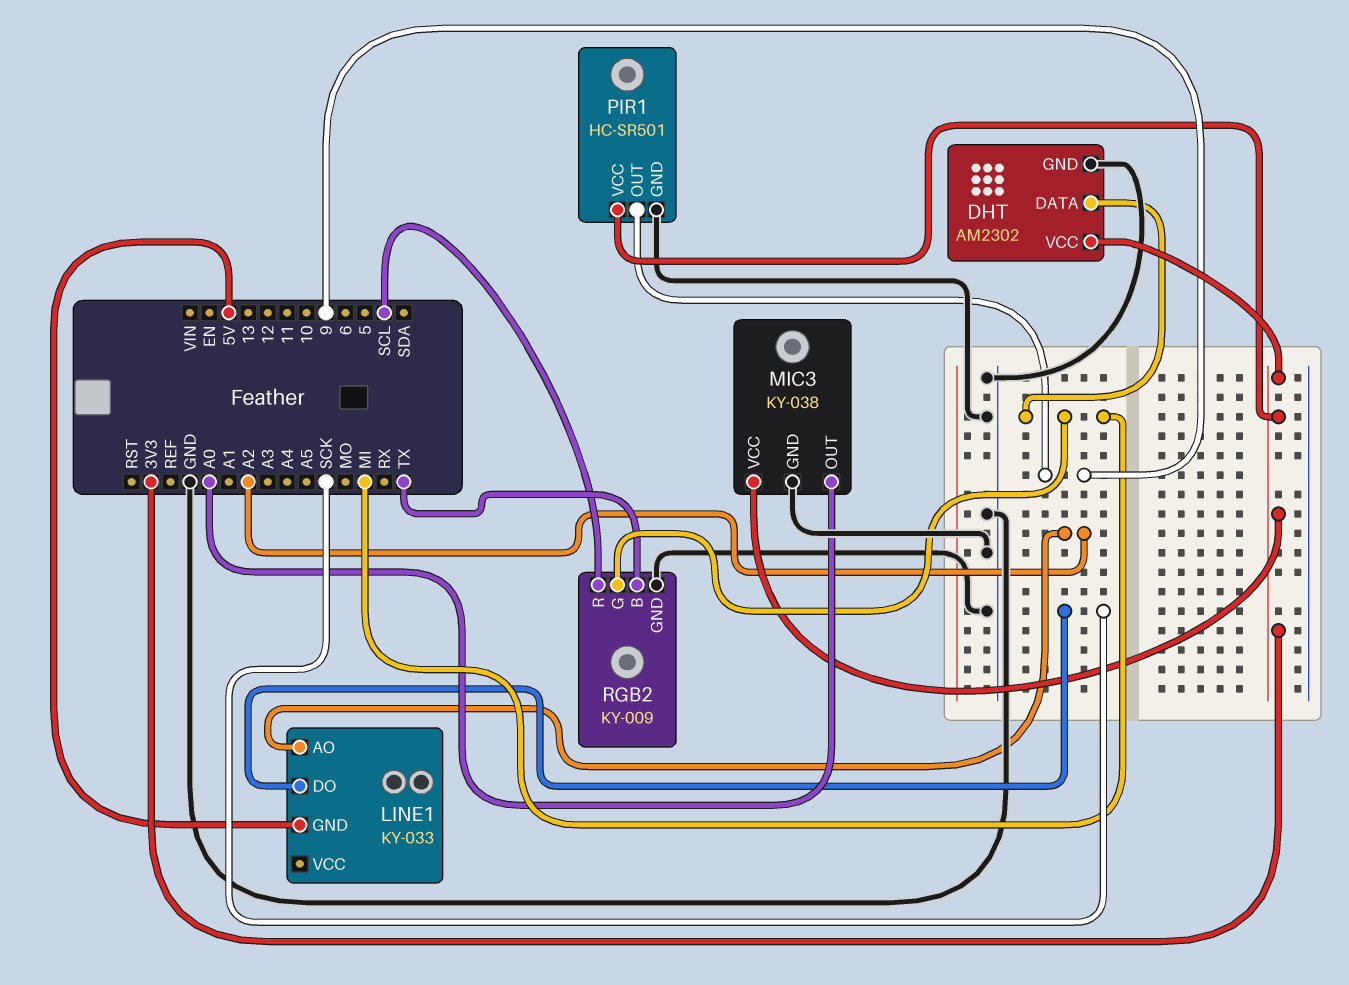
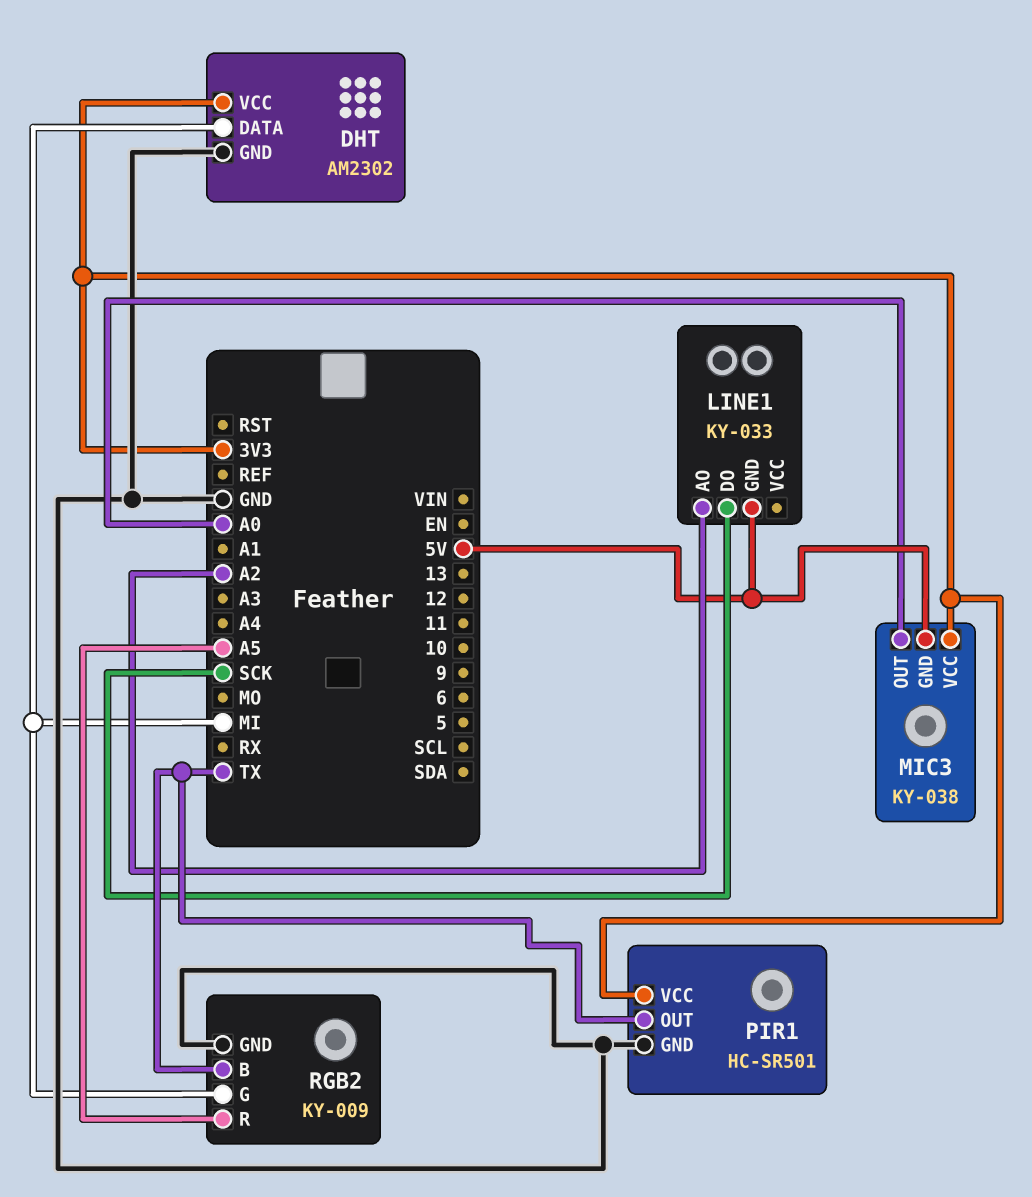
MIC3 pin GND: GND -> 5V
PIR1 pin OUT: 9 -> TX
RGB2 pin R: SCL -> A5

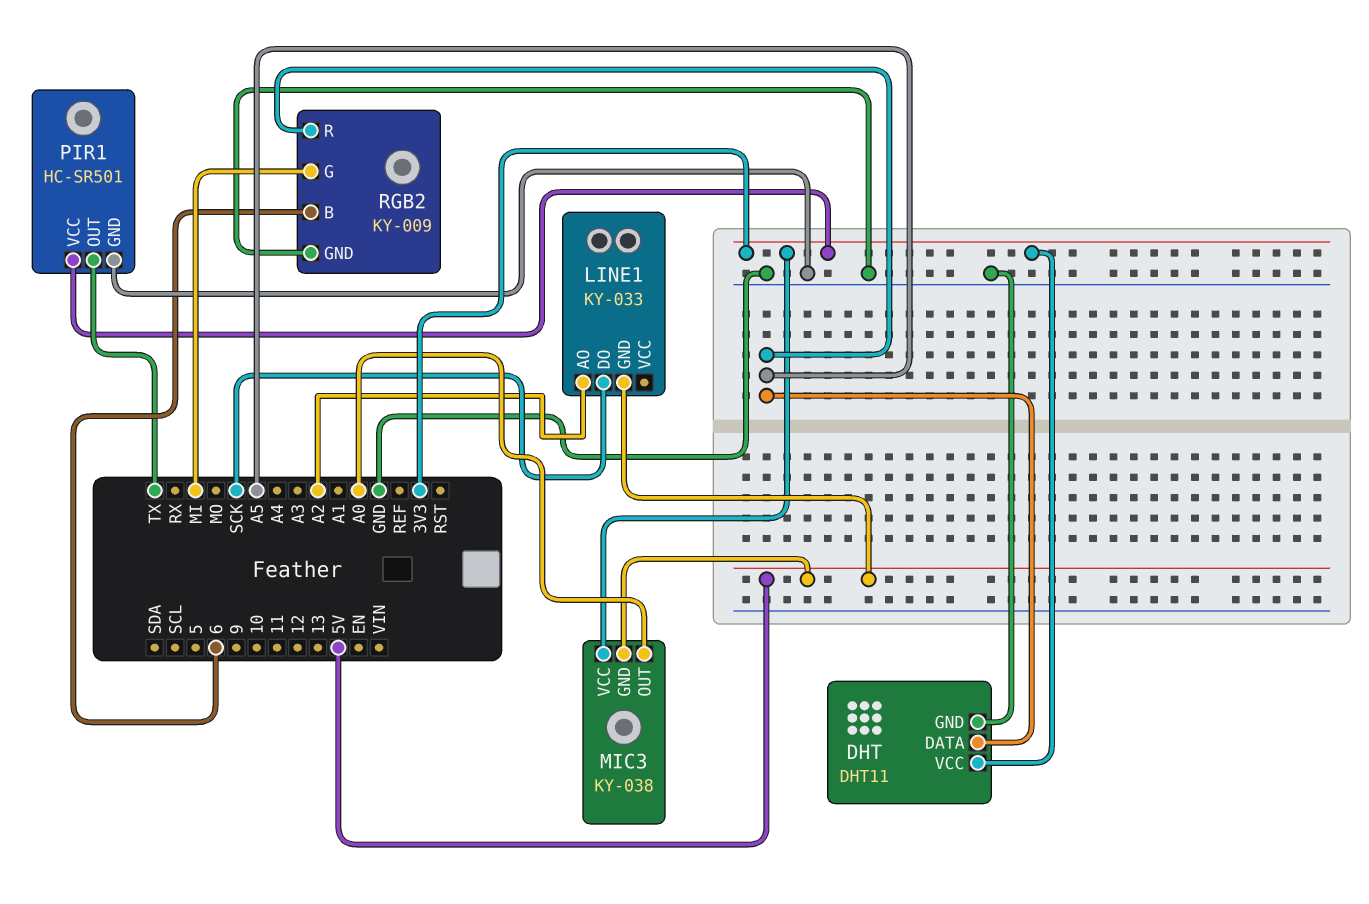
DHT: AM2302 -> DHT11
DHT pin DATA: MI -> A5
RGB2 pin B: TX -> 6

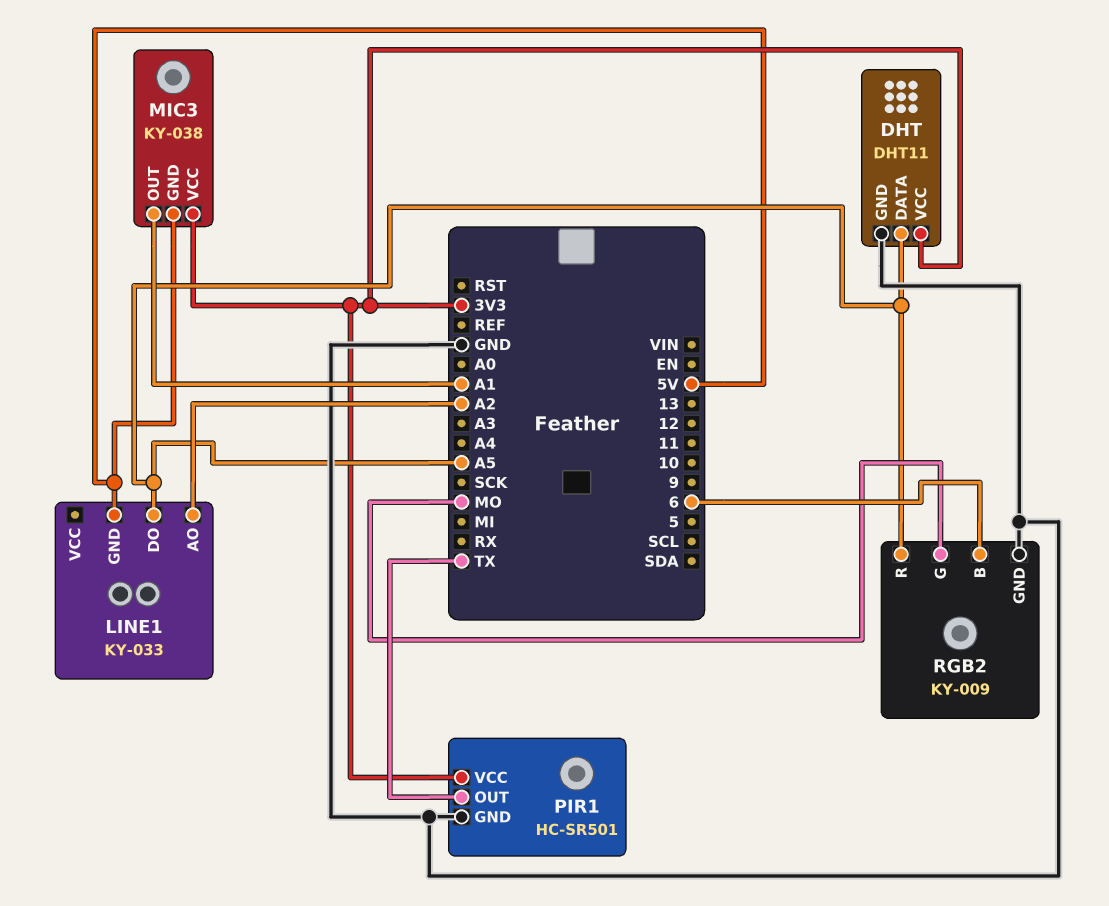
LINE1 pin DO: SCK -> A5
MIC3 pin OUT: A0 -> A1
RGB2 pin G: MI -> MO

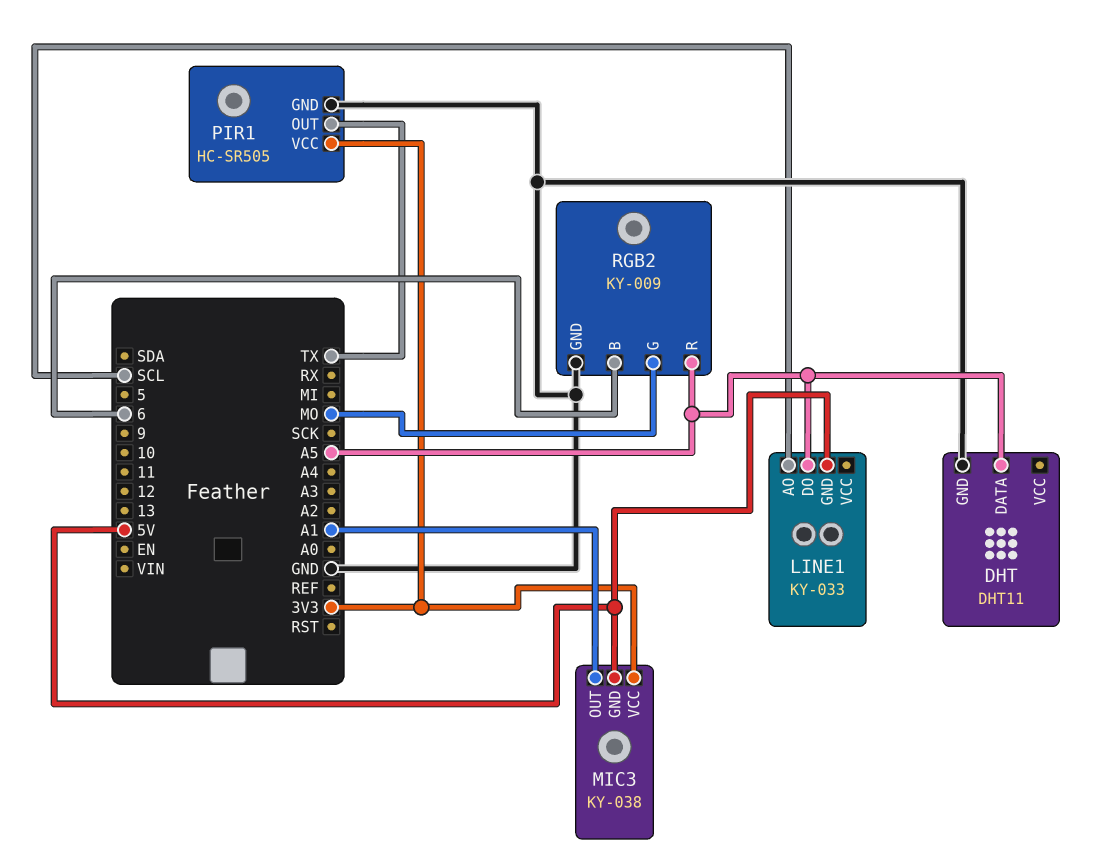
DHT pin VCC: 3V3 -> none
LINE1 pin AO: A2 -> SCL
PIR1: HC-SR501 -> HC-SR505

